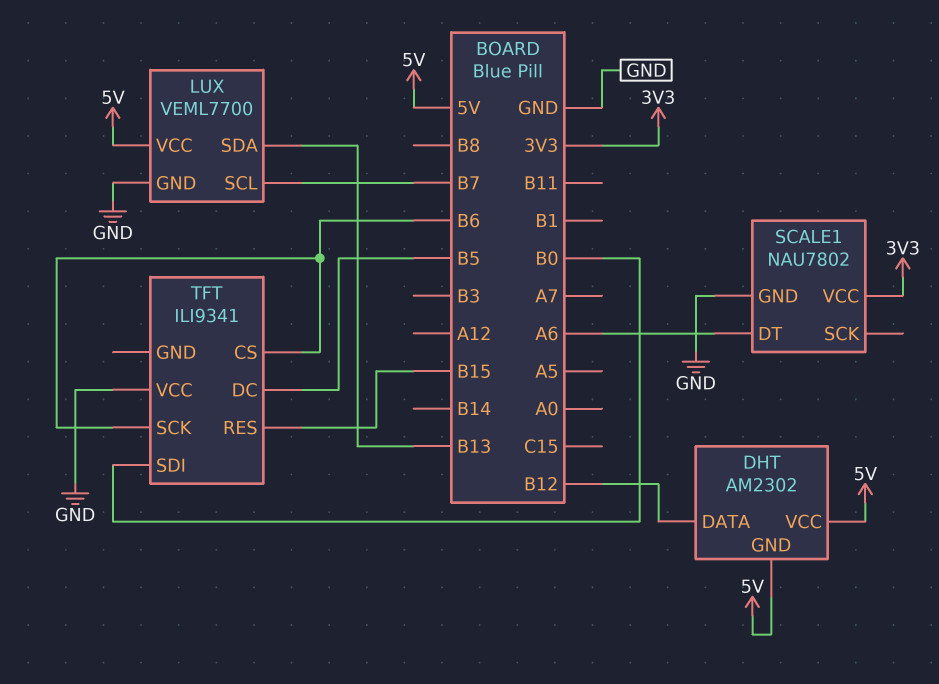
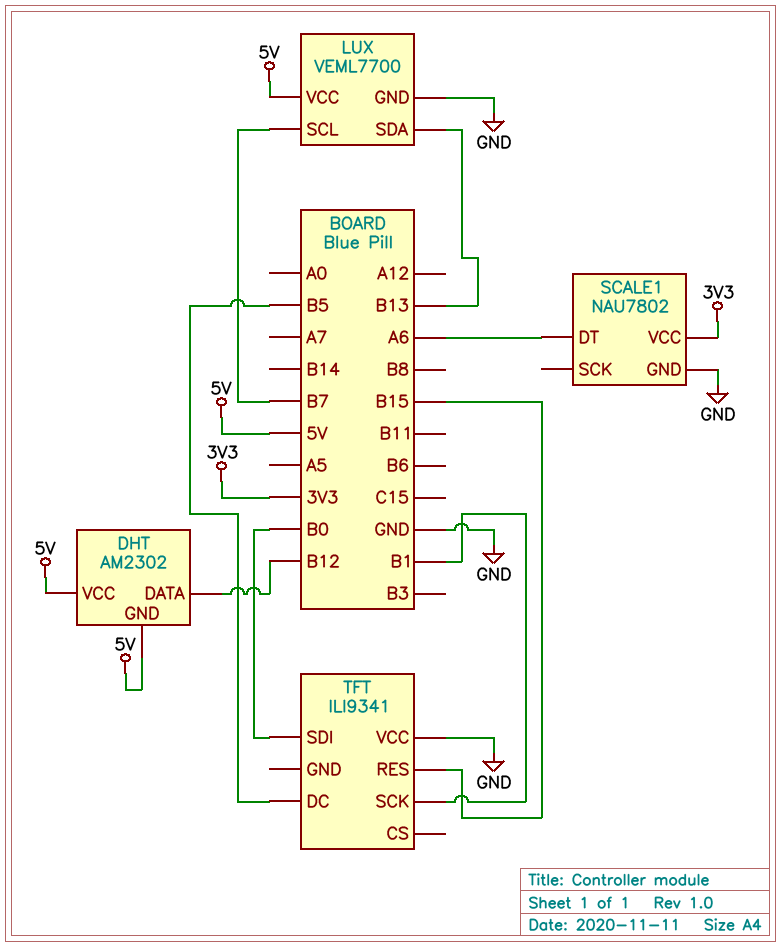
TFT pin CS: B6 -> none
TFT pin SCK: B6 -> B1

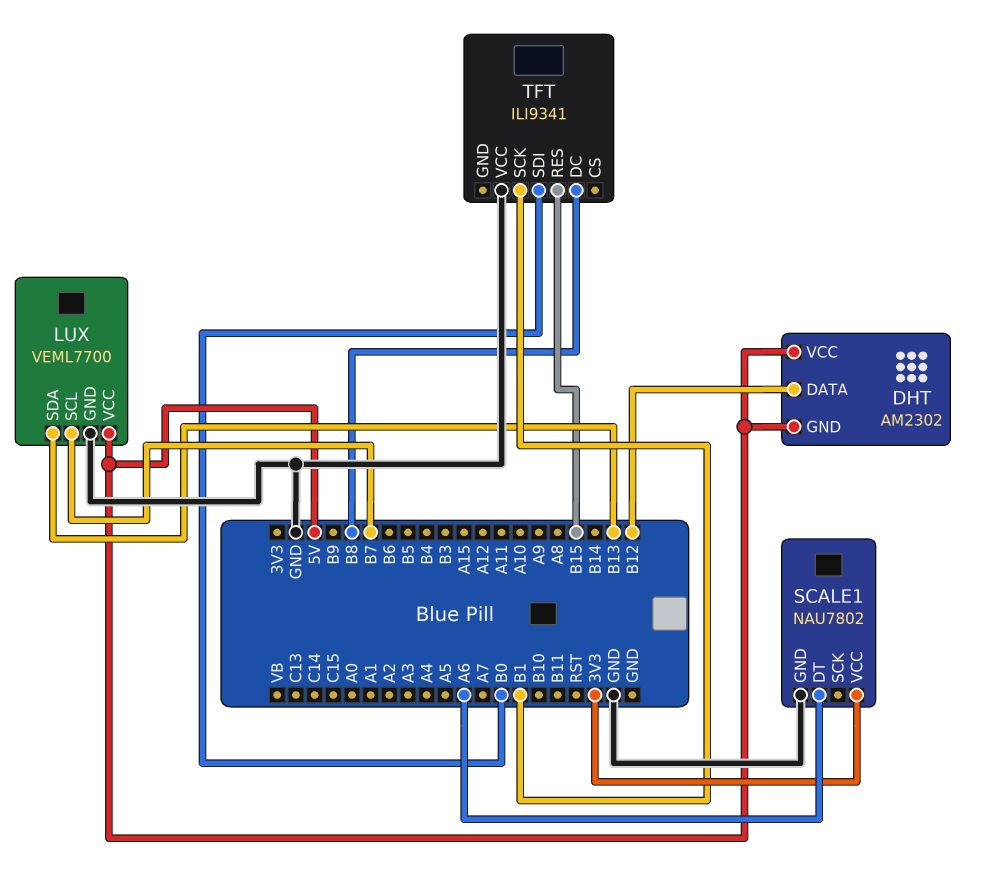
TFT pin DC: B5 -> B8

